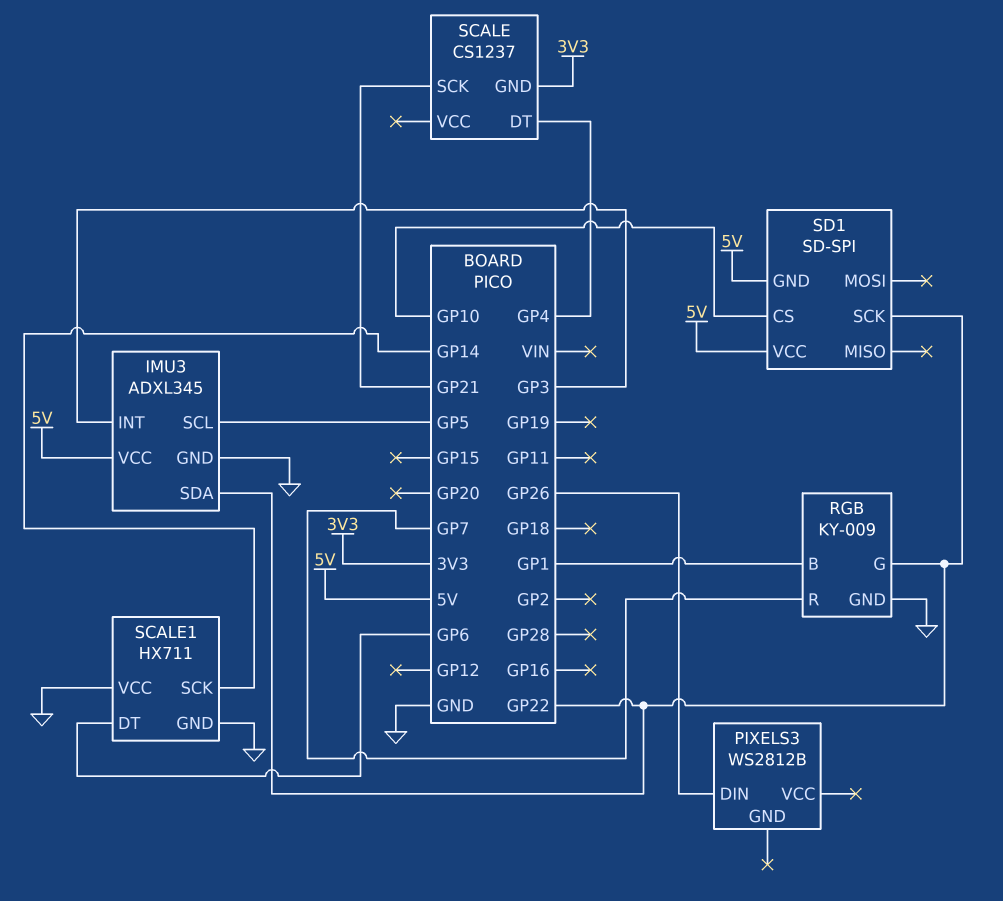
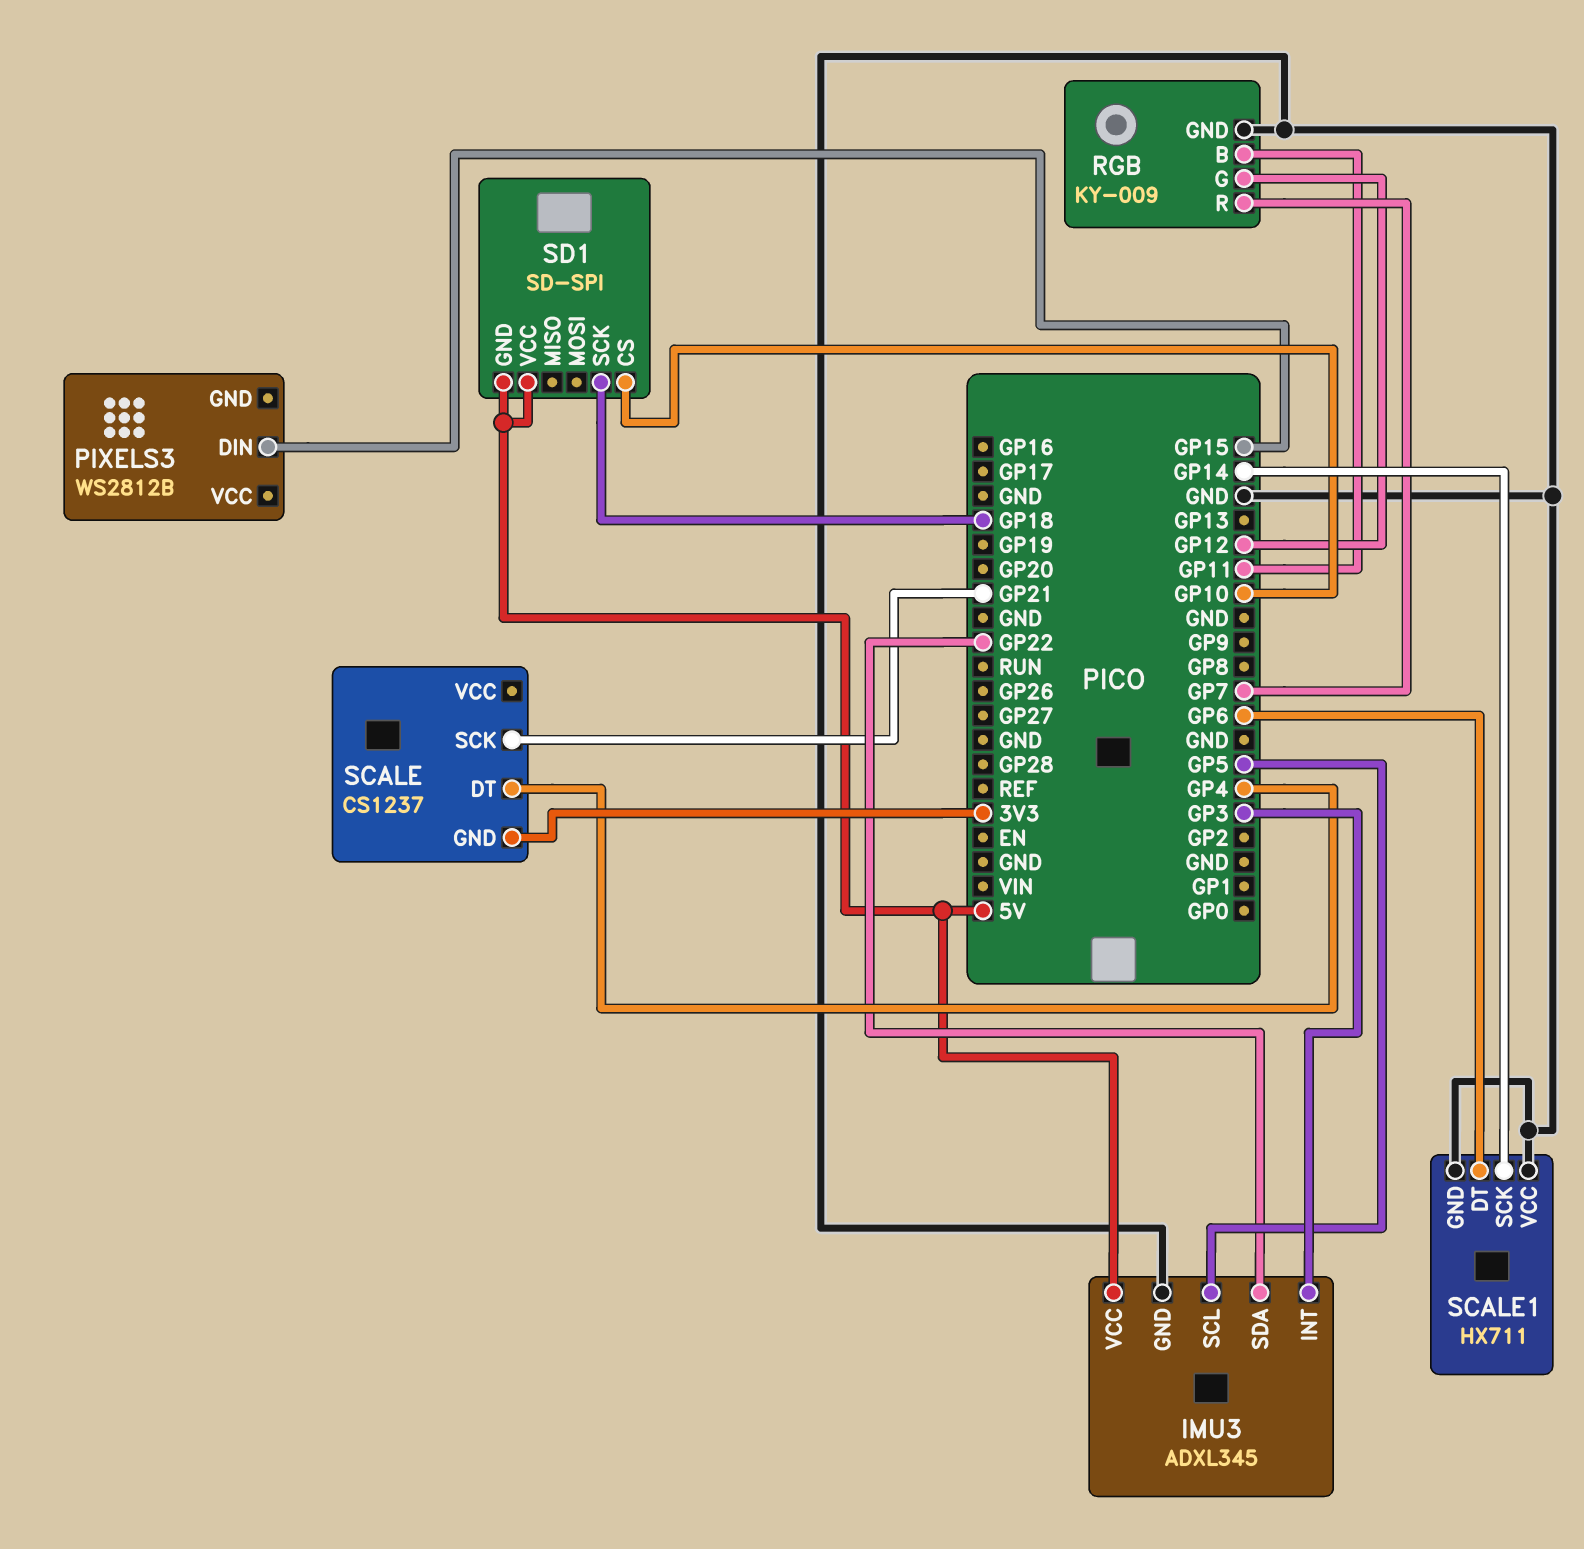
PIXELS3 pin DIN: GP26 -> GP15
RGB pin B: GP1 -> GP11
RGB pin G: GP22 -> GP12
SD1 pin SCK: GP22 -> GP18

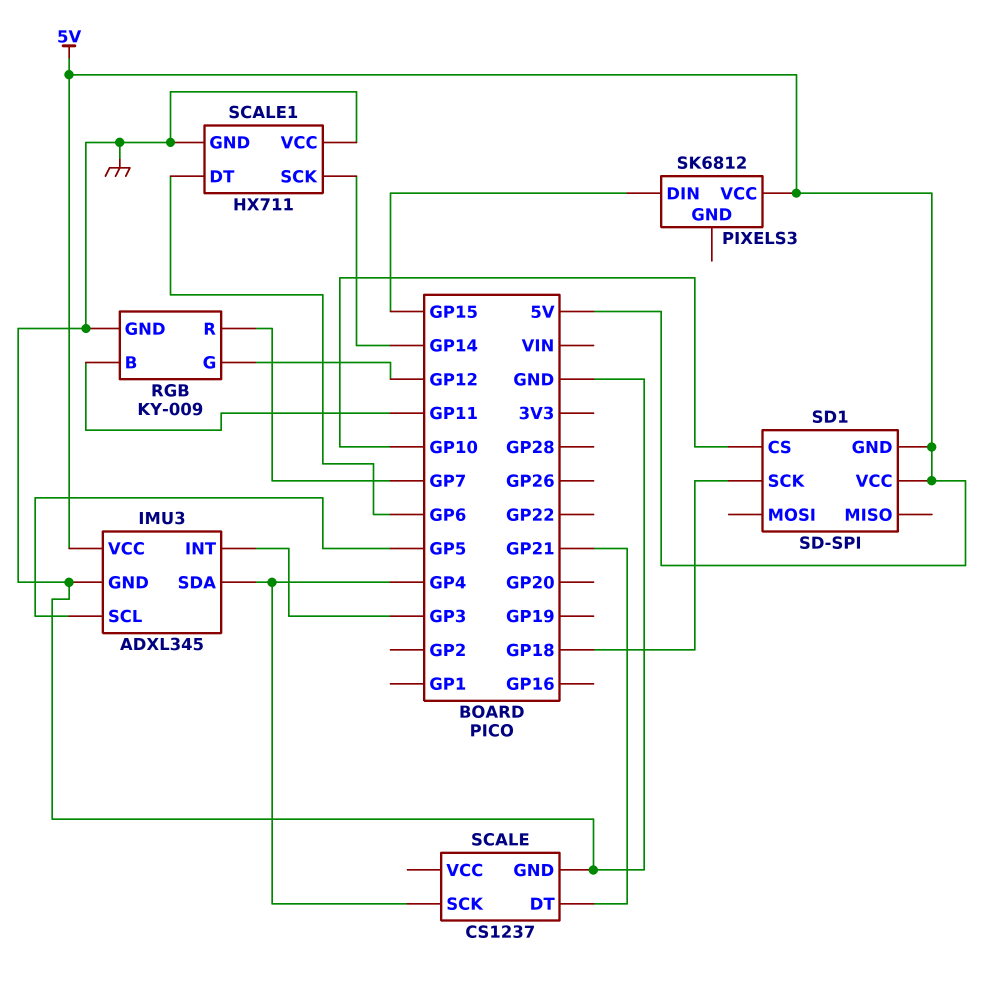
IMU3 pin SDA: GP22 -> GP4
PIXELS3: WS2812B -> SK6812
PIXELS3 pin VCC: none -> 5V
SCALE pin DT: GP4 -> GP21
SCALE pin GND: 3V3 -> GND
SCALE pin SCK: GP21 -> GP4

